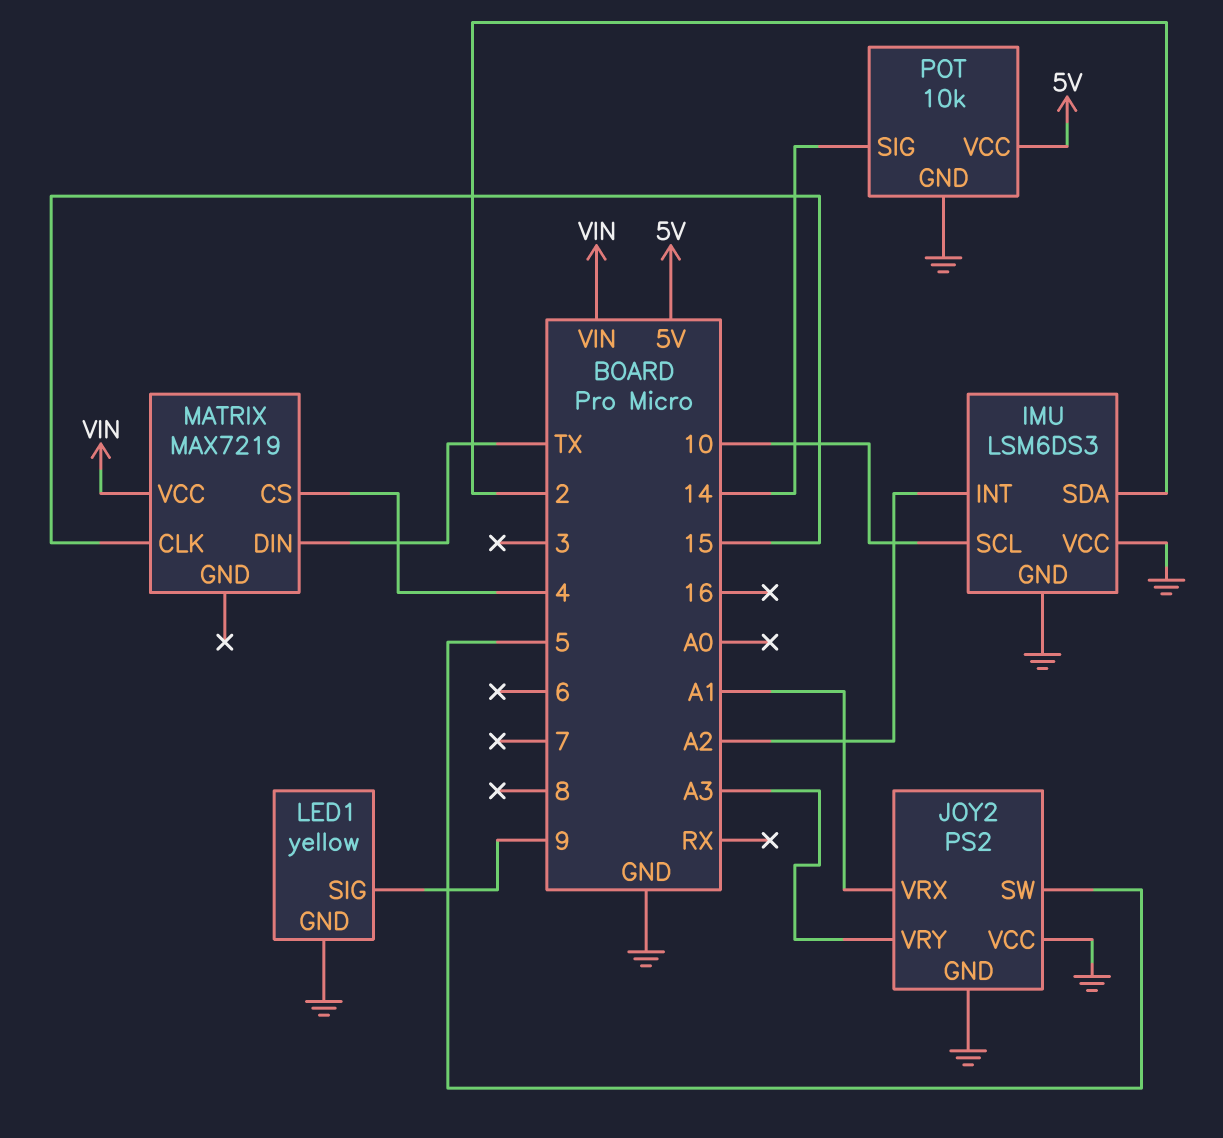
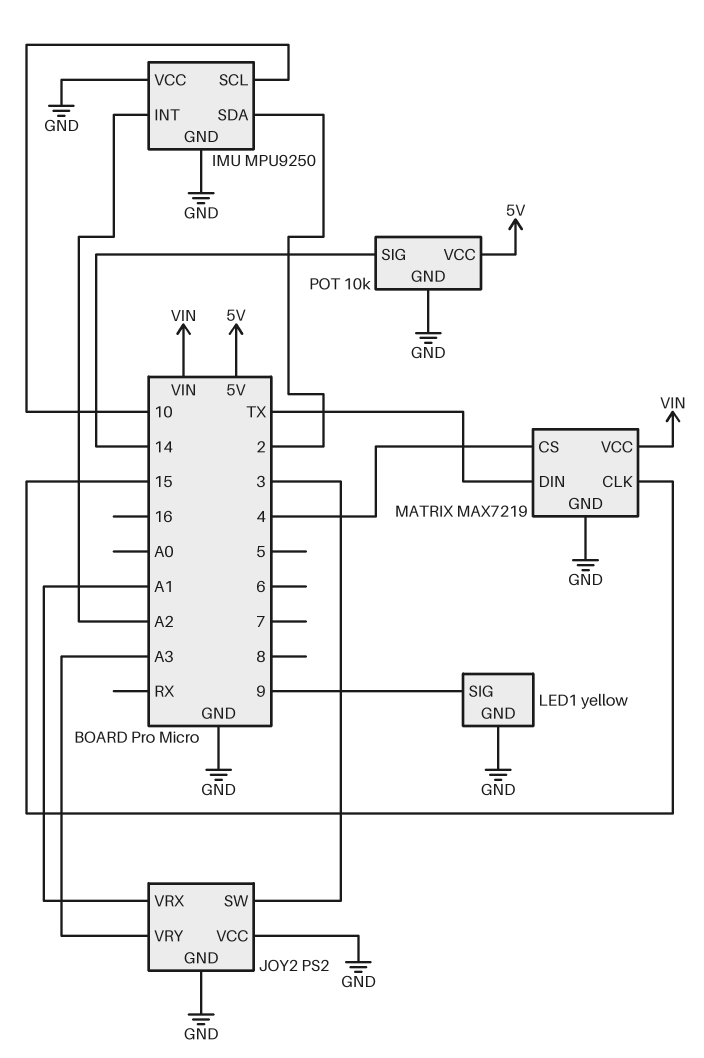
IMU: LSM6DS3 -> MPU9250
JOY2 pin SW: 5 -> 3
MATRIX pin GND: none -> GND

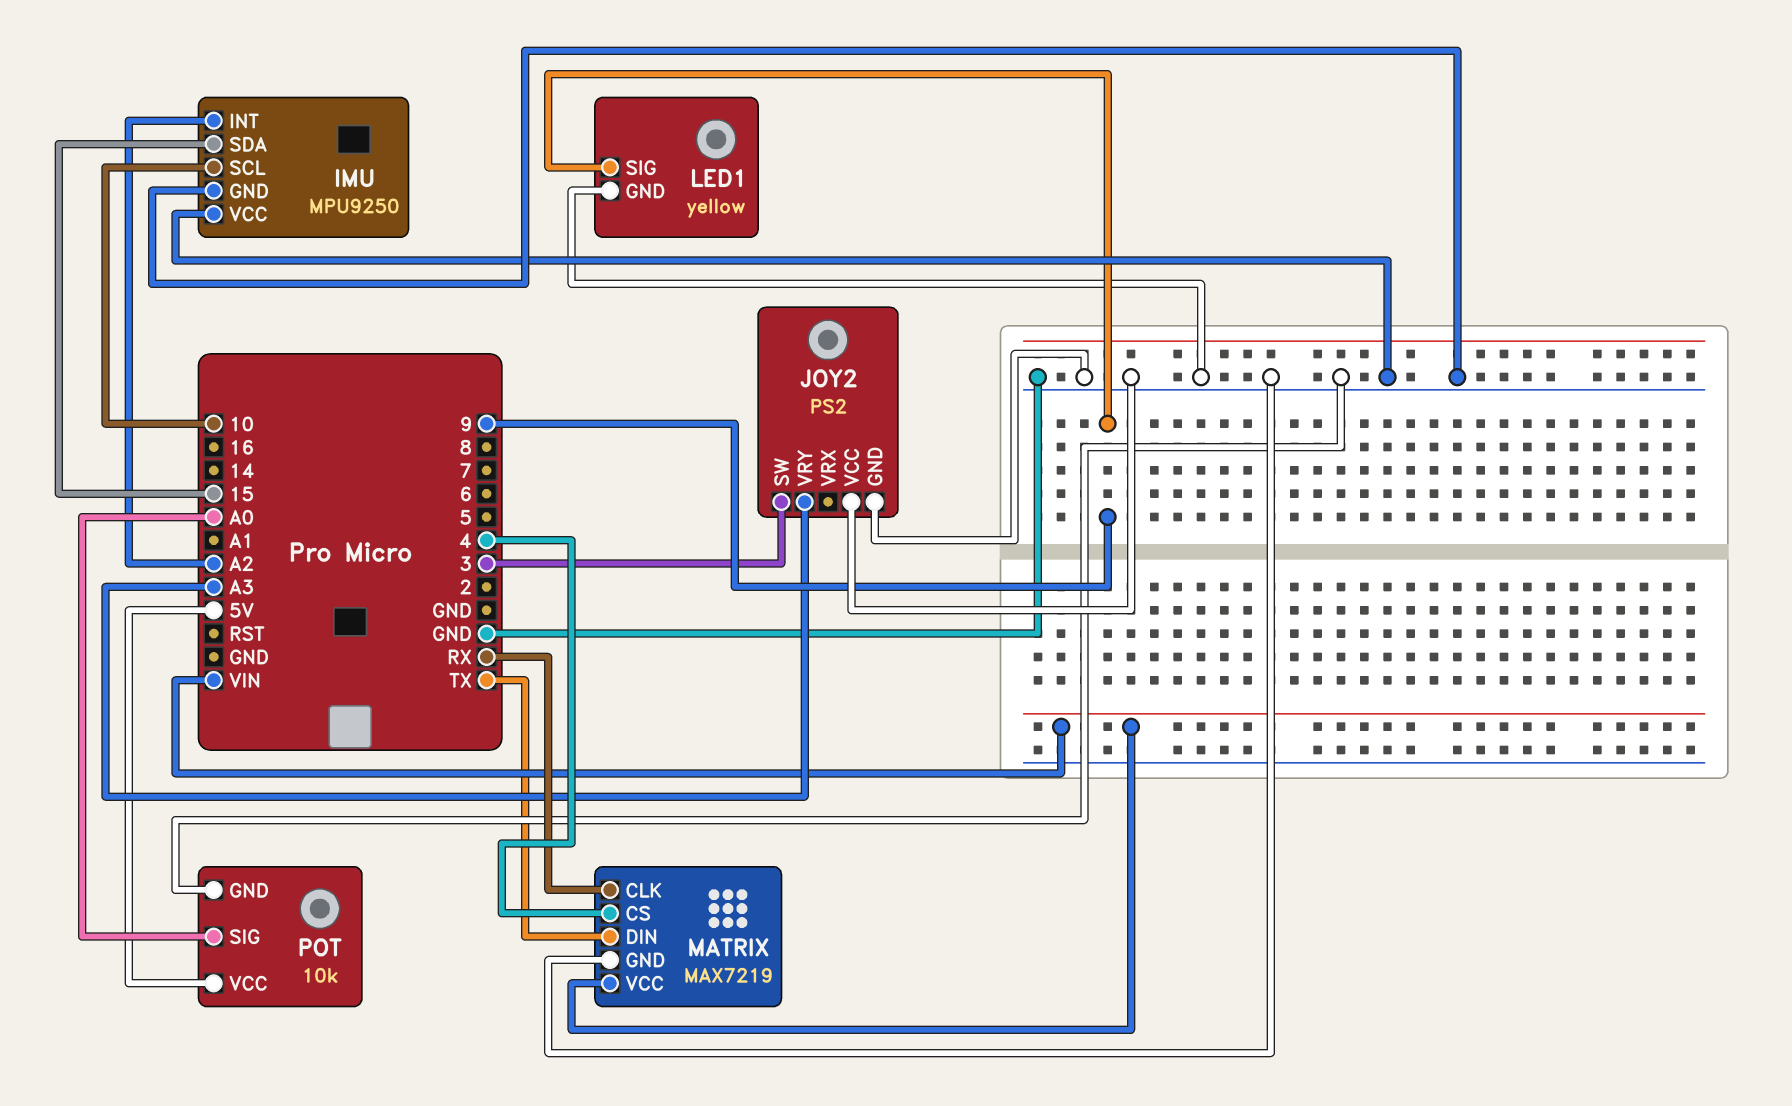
IMU pin SDA: 2 -> 15
JOY2 pin VRX: A1 -> none
MATRIX pin CLK: 15 -> RX
POT pin SIG: 14 -> A0

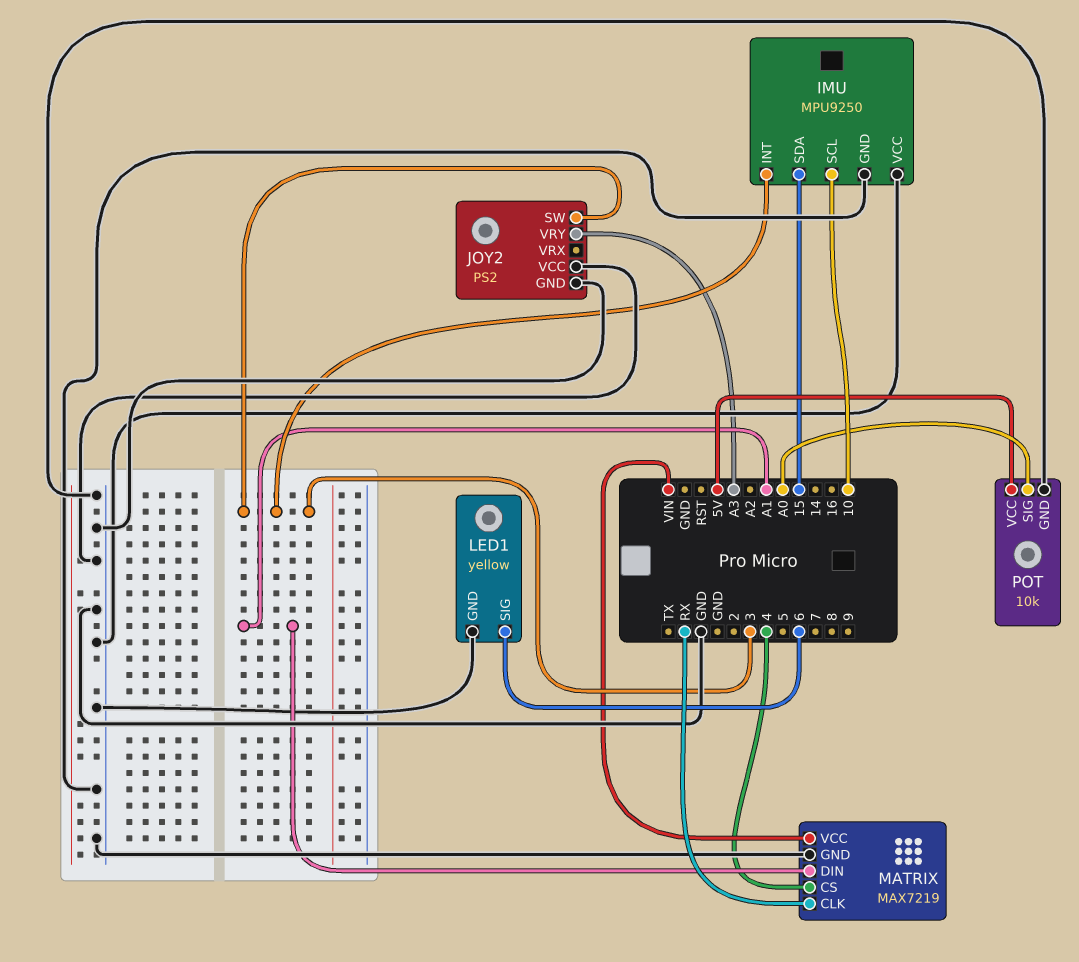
IMU pin INT: A2 -> 3
LED1 pin SIG: 9 -> 6
MATRIX pin DIN: TX -> A1

